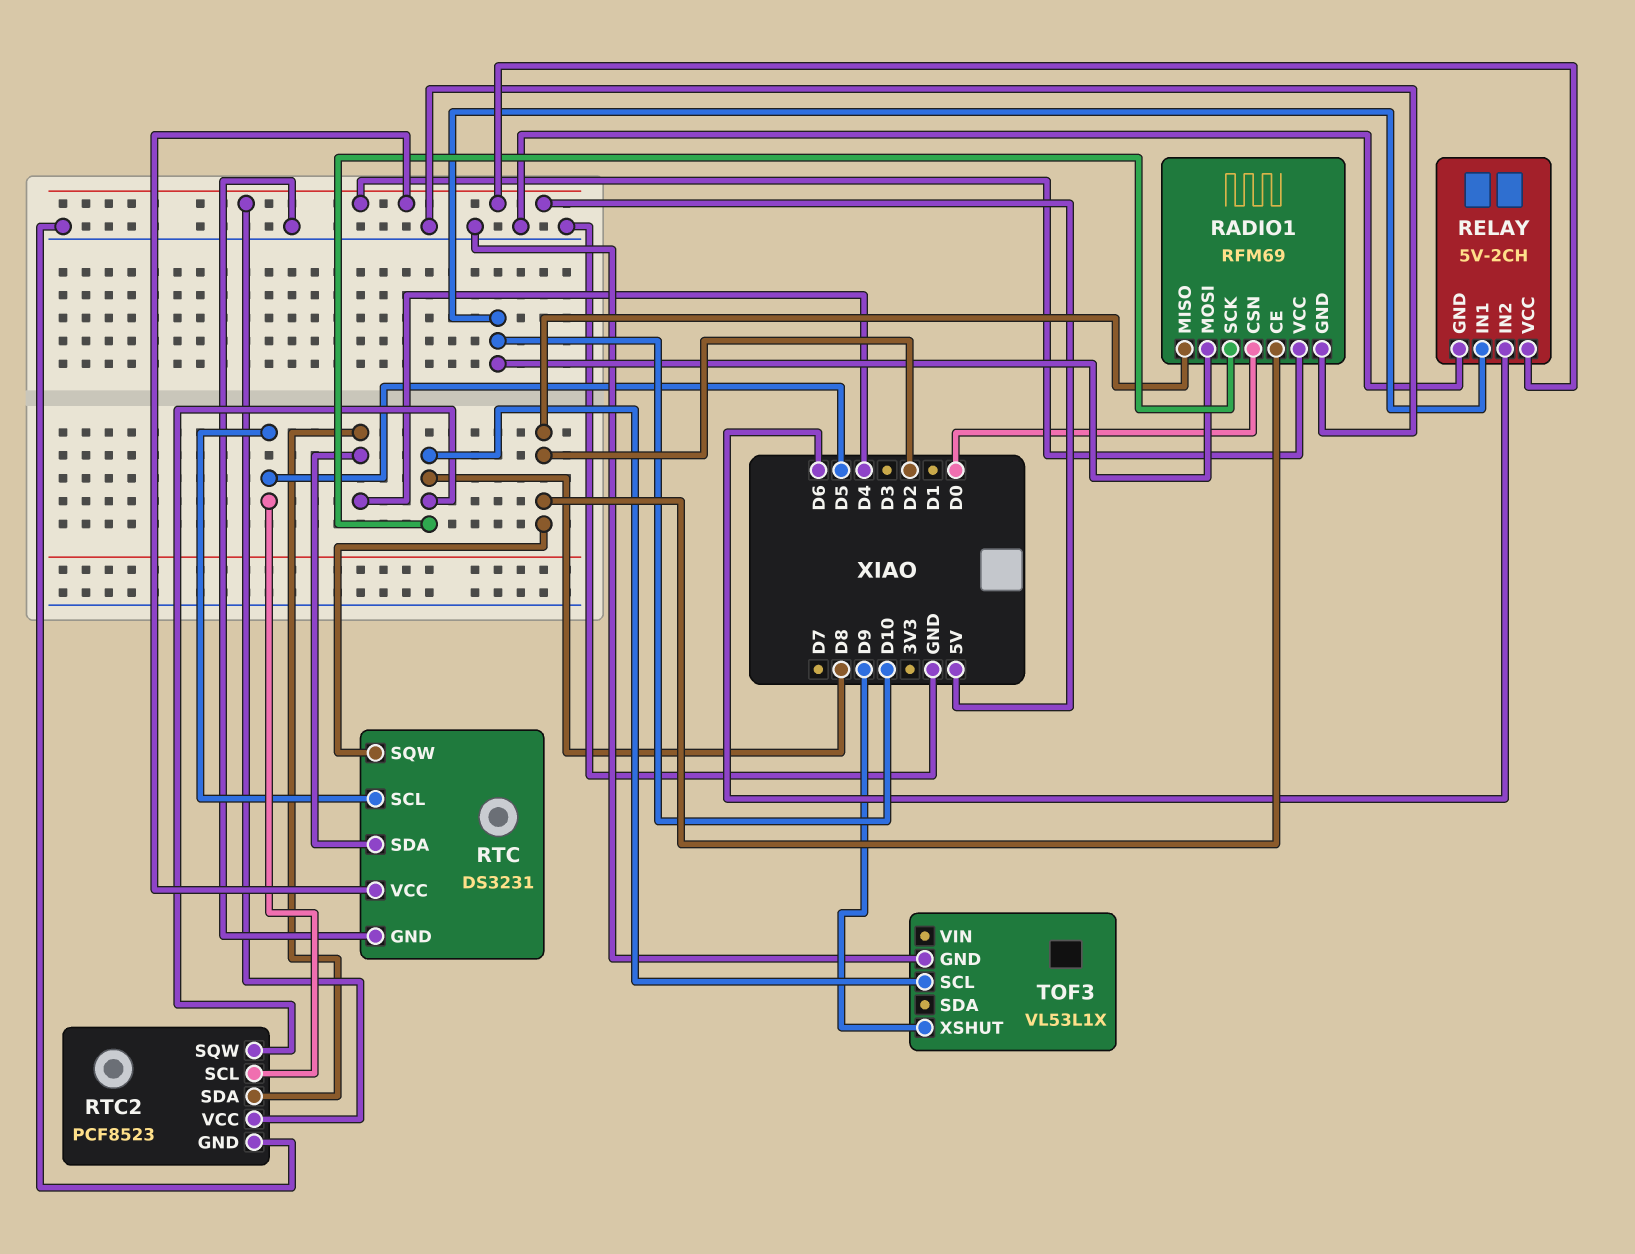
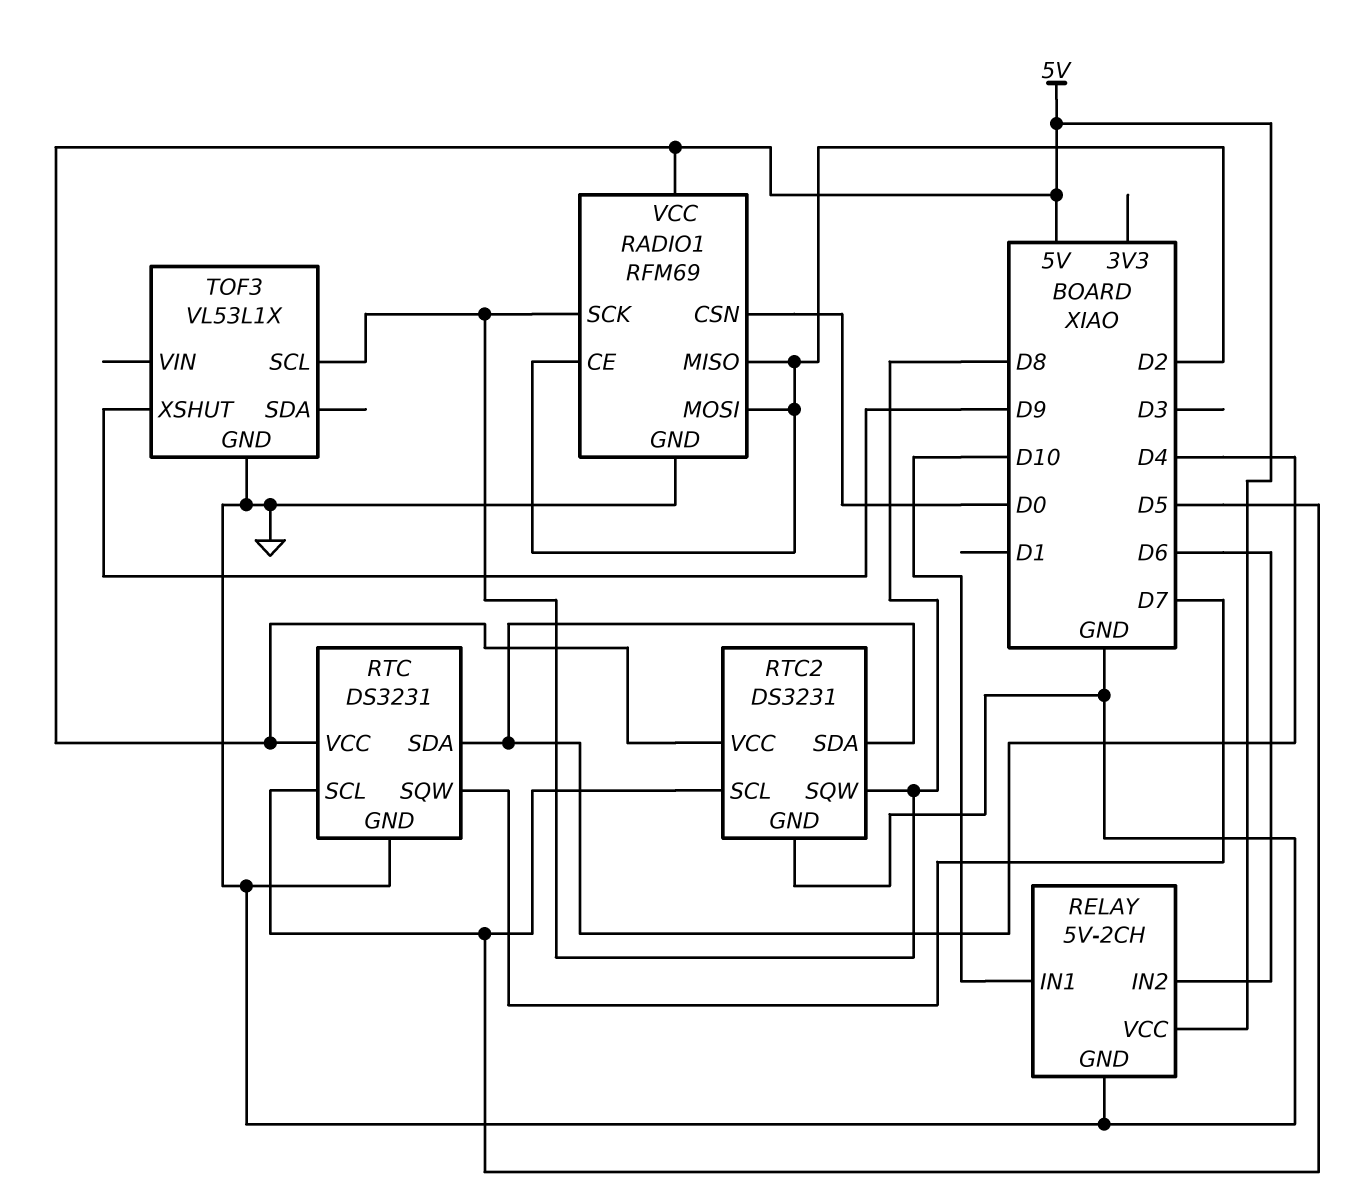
RADIO1 pin MOSI: D10 -> D2
RTC pin SQW: D2 -> D7
RTC2: PCF8523 -> DS3231

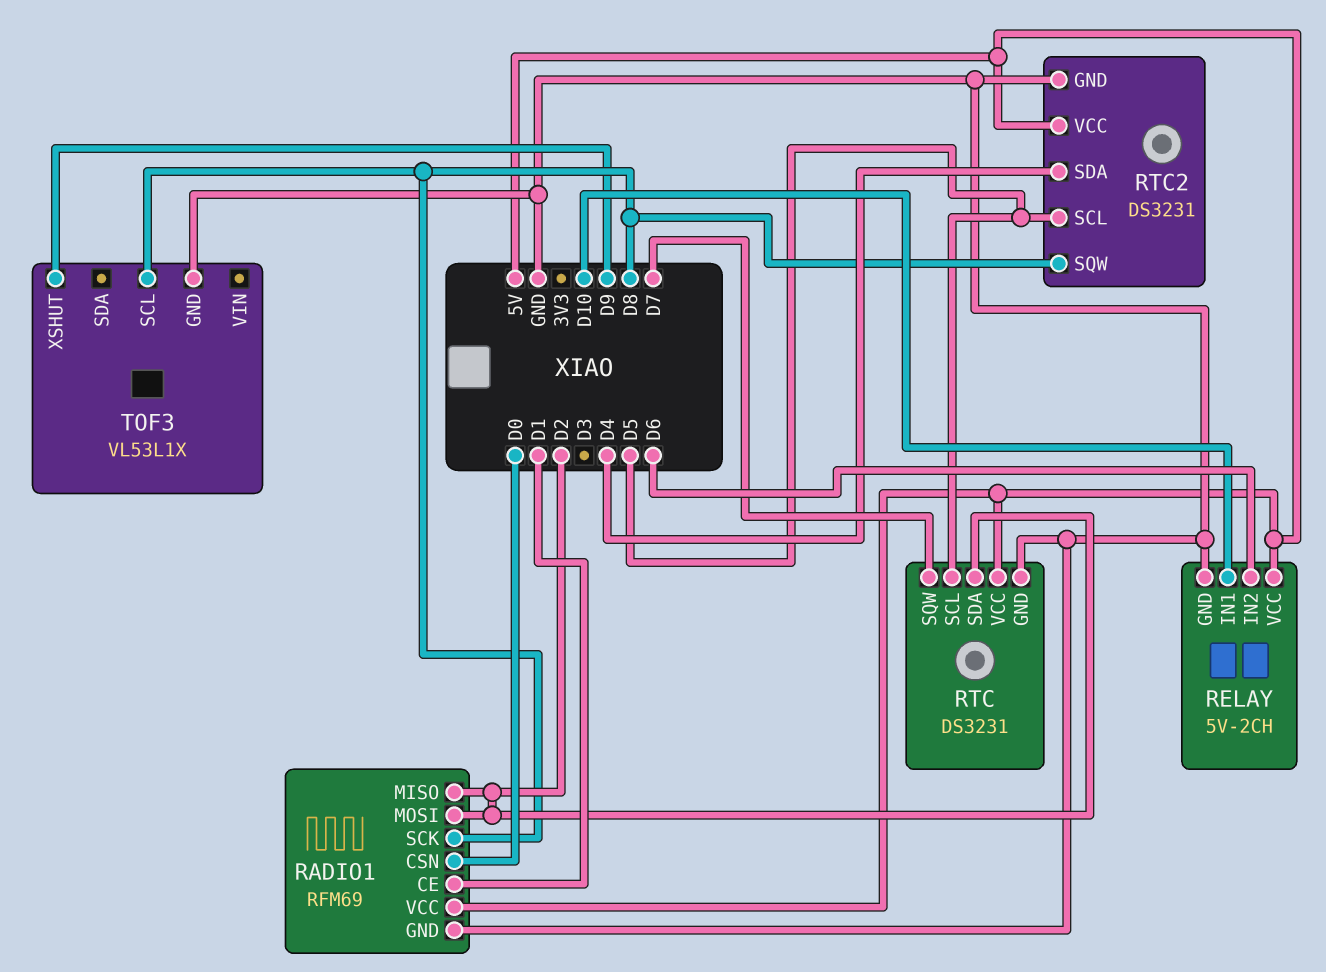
RADIO1 pin CE: D2 -> D1
RTC pin SDA: D4 -> D2

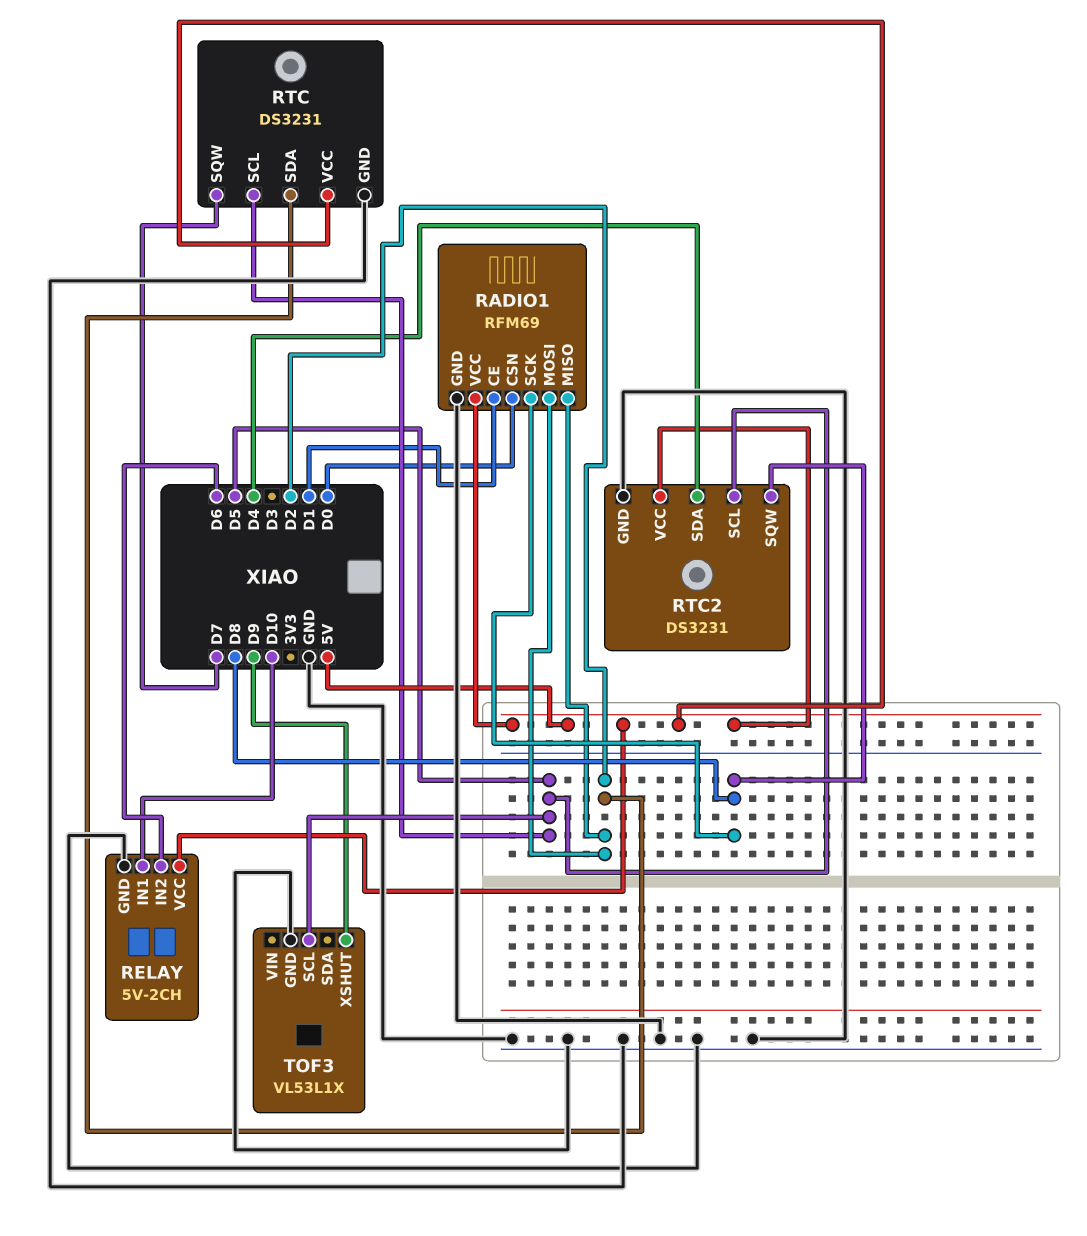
TOF3 pin SCL: D8 -> D5

